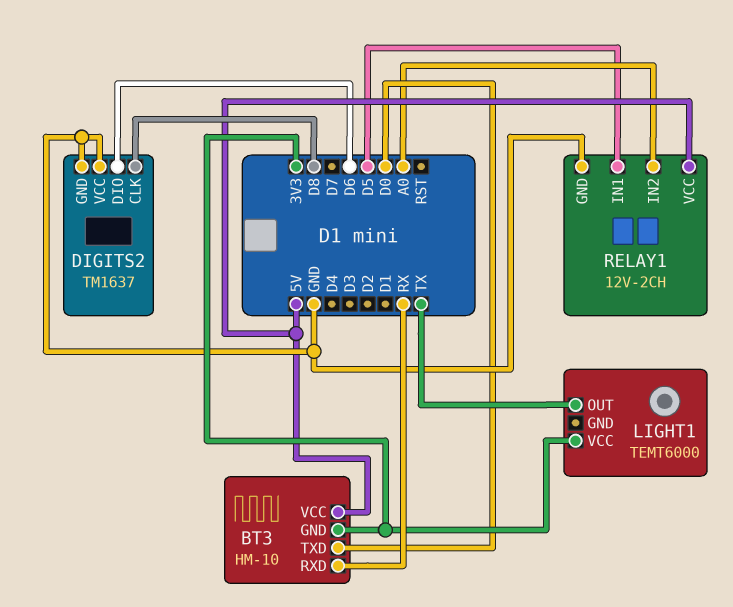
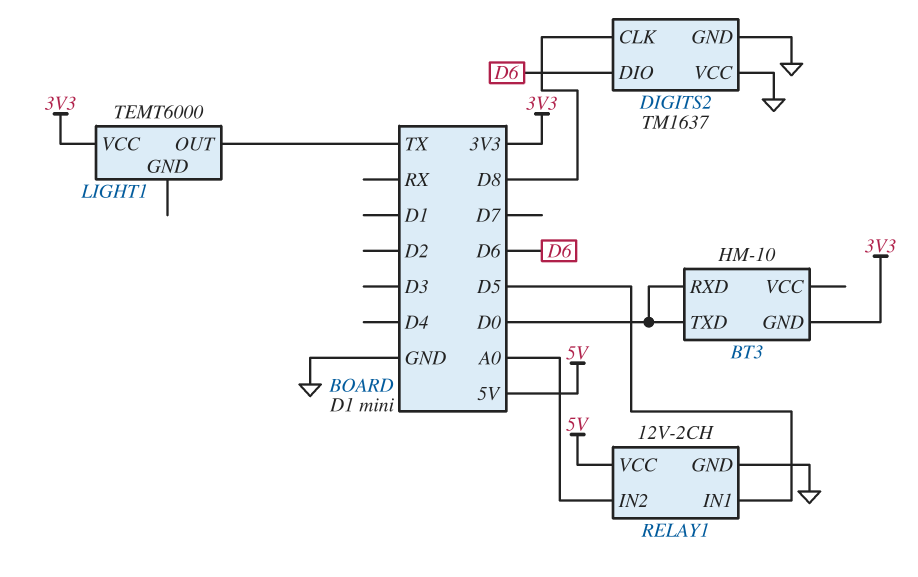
BT3 pin RXD: RX -> D0
BT3 pin VCC: 5V -> none

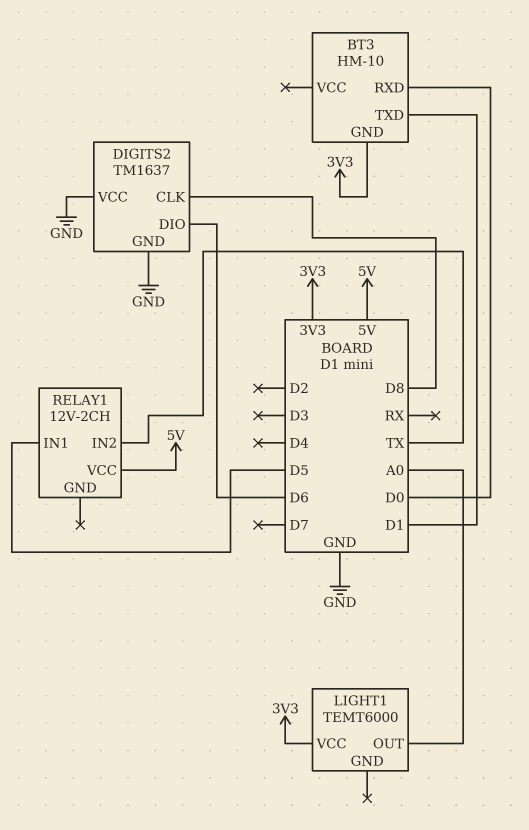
BT3 pin TXD: D0 -> D1
LIGHT1 pin OUT: TX -> A0
RELAY1 pin GND: GND -> none
RELAY1 pin IN2: A0 -> TX

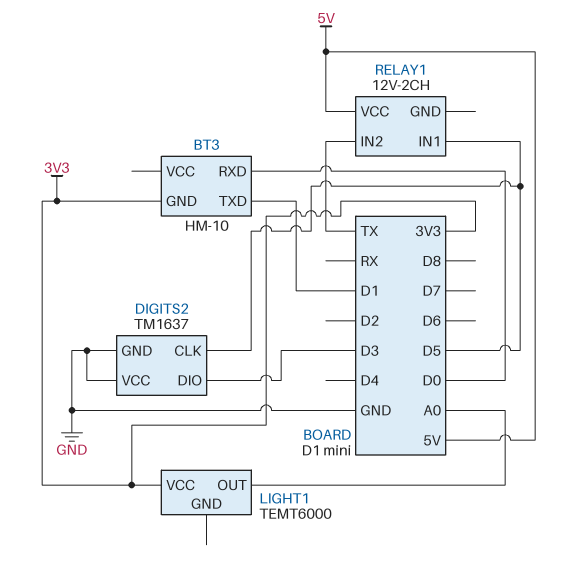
DIGITS2 pin CLK: D8 -> D5
DIGITS2 pin DIO: D6 -> D3

